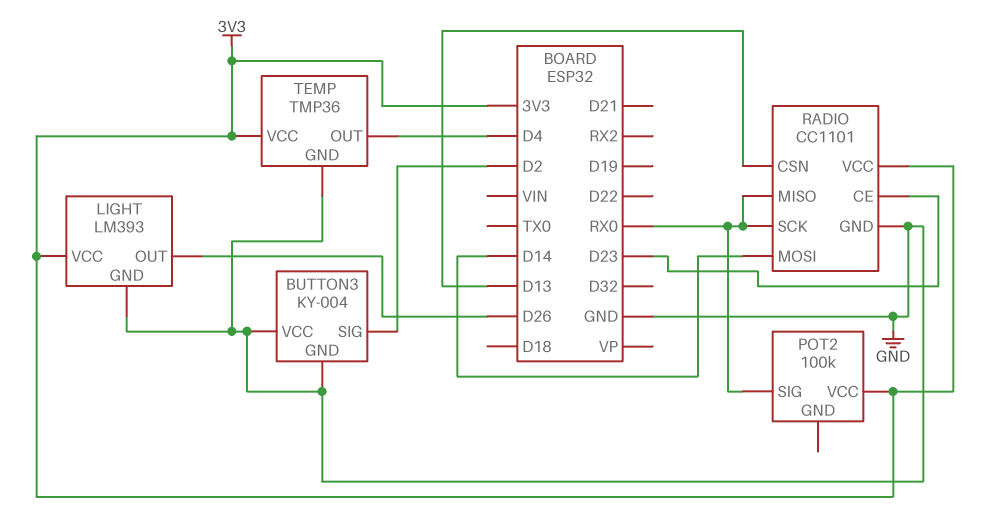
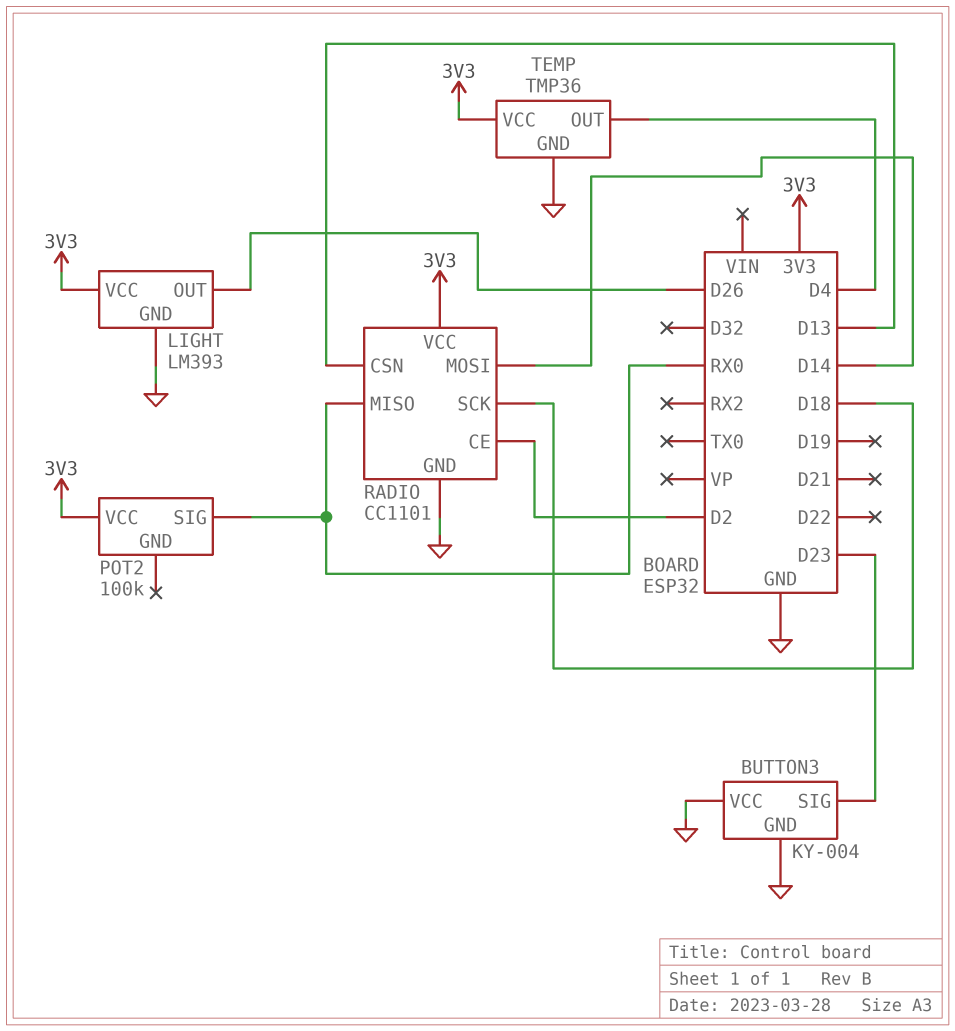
BUTTON3 pin SIG: D2 -> D23
RADIO pin CE: D23 -> D2
RADIO pin SCK: RX0 -> D18

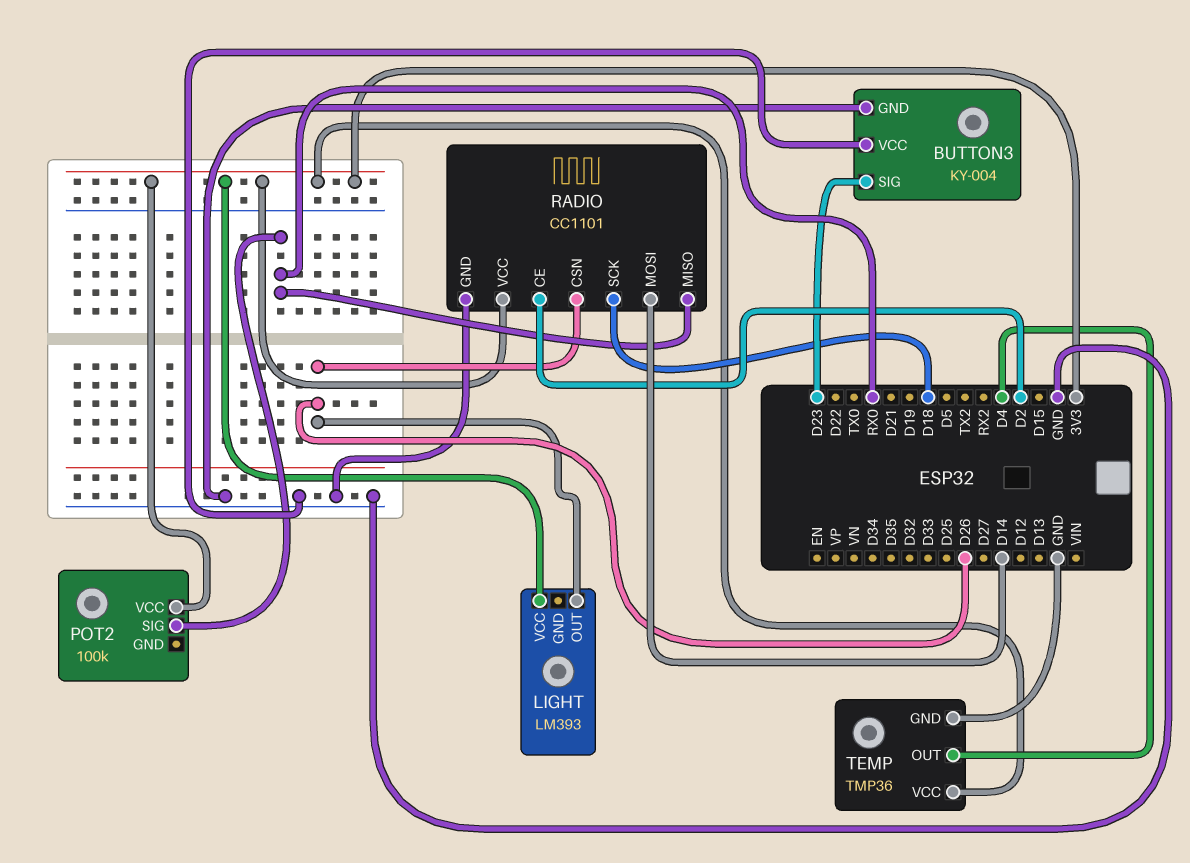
LIGHT pin GND: GND -> none
RADIO pin CSN: D13 -> D26

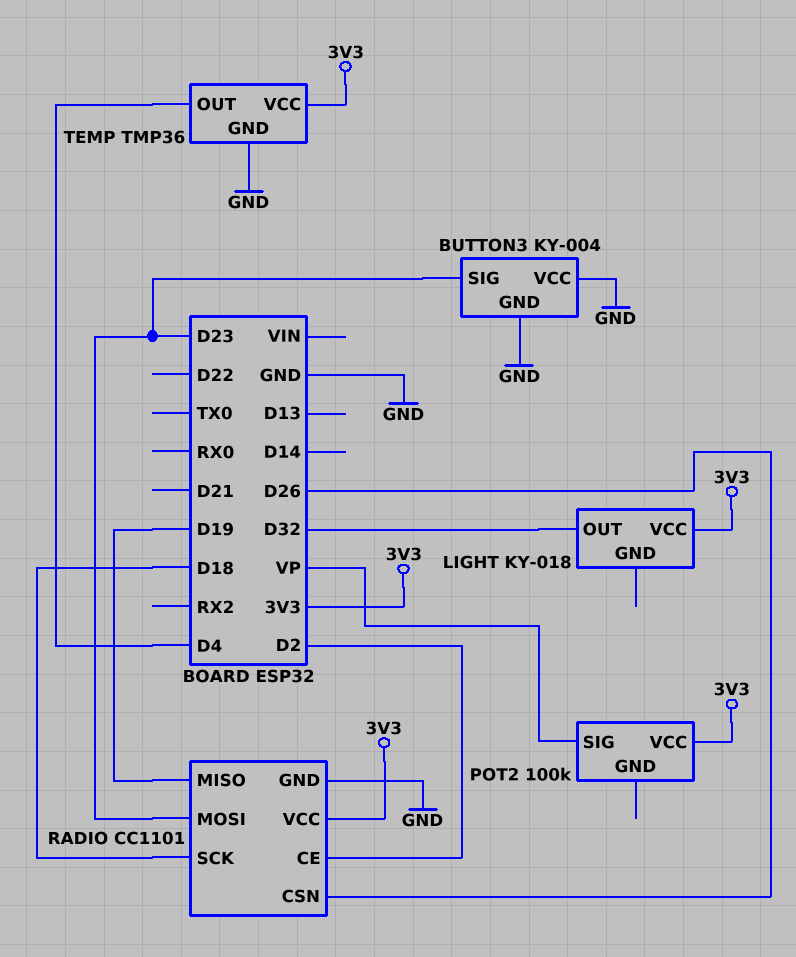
LIGHT: LM393 -> KY-018
LIGHT pin OUT: D26 -> D32
POT2 pin SIG: RX0 -> VP
RADIO pin MISO: RX0 -> D19
RADIO pin MOSI: D14 -> D23

